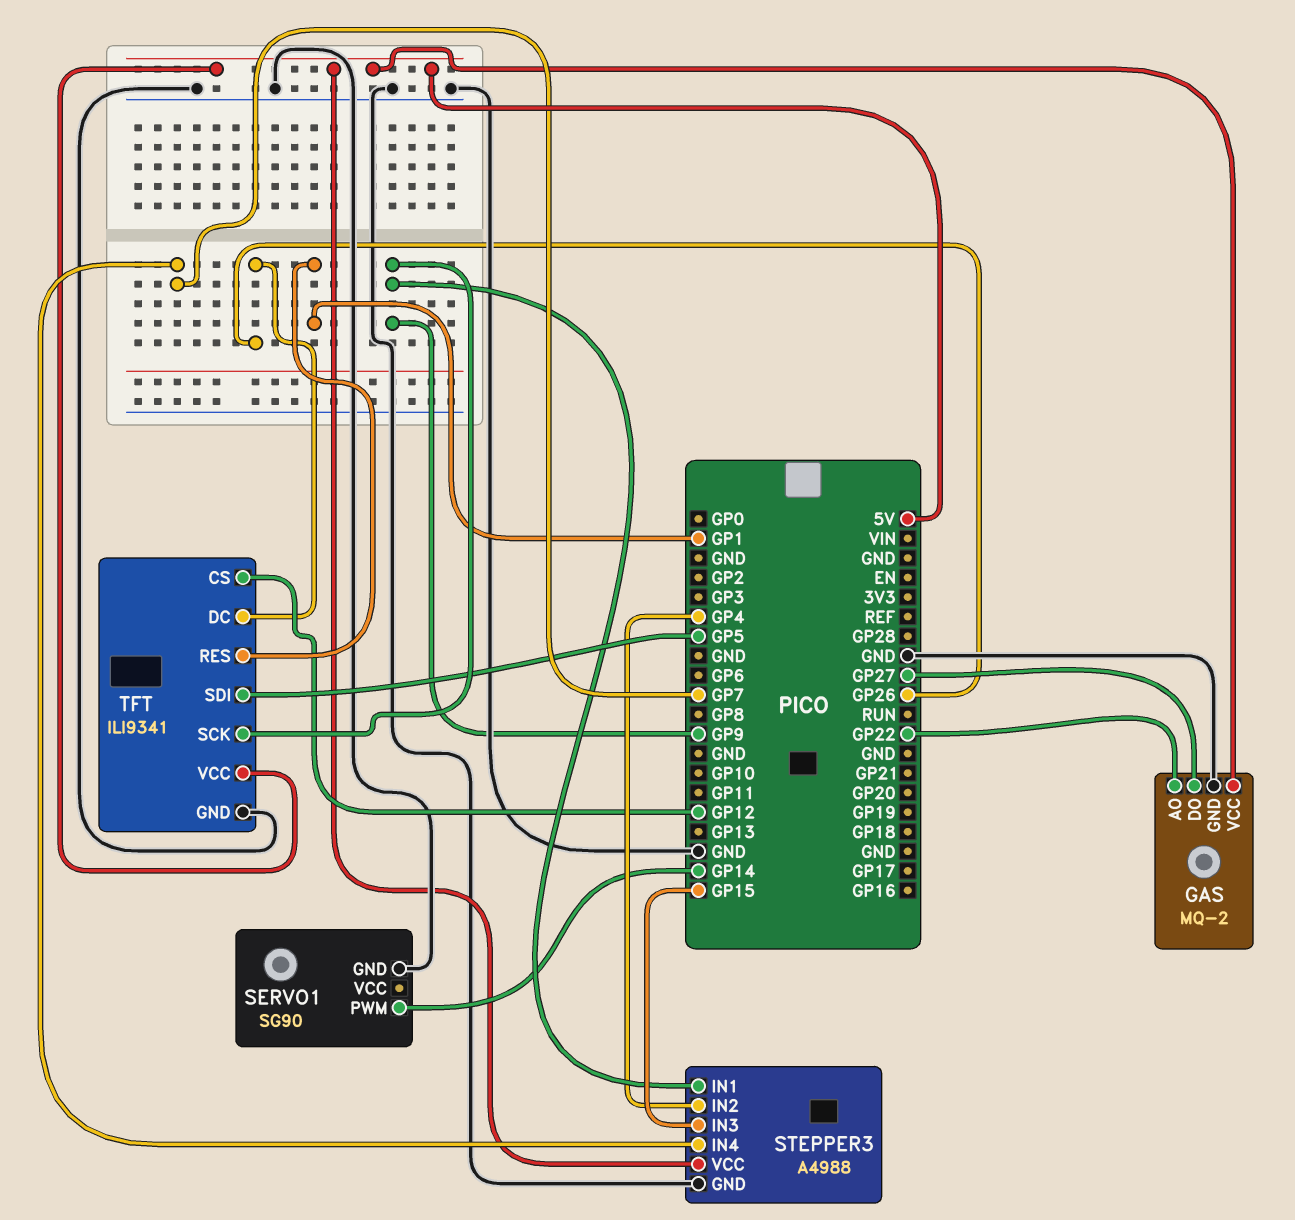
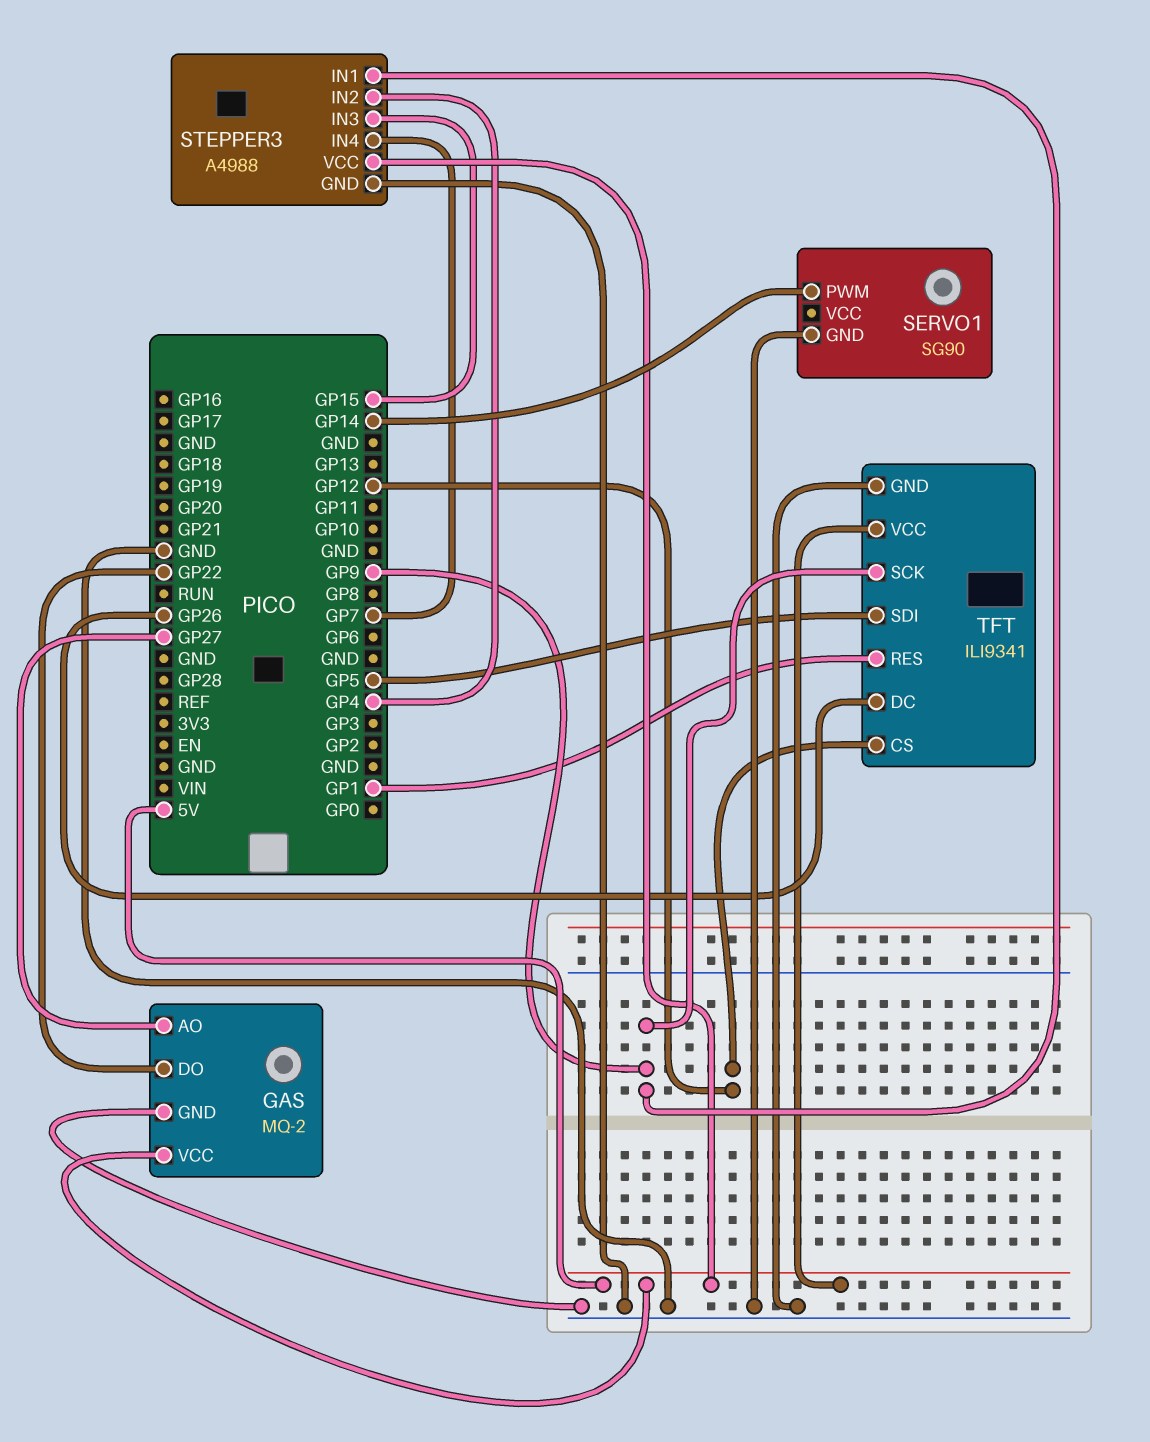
GAS pin AO: GP22 -> GP27
GAS pin DO: GP27 -> GP22

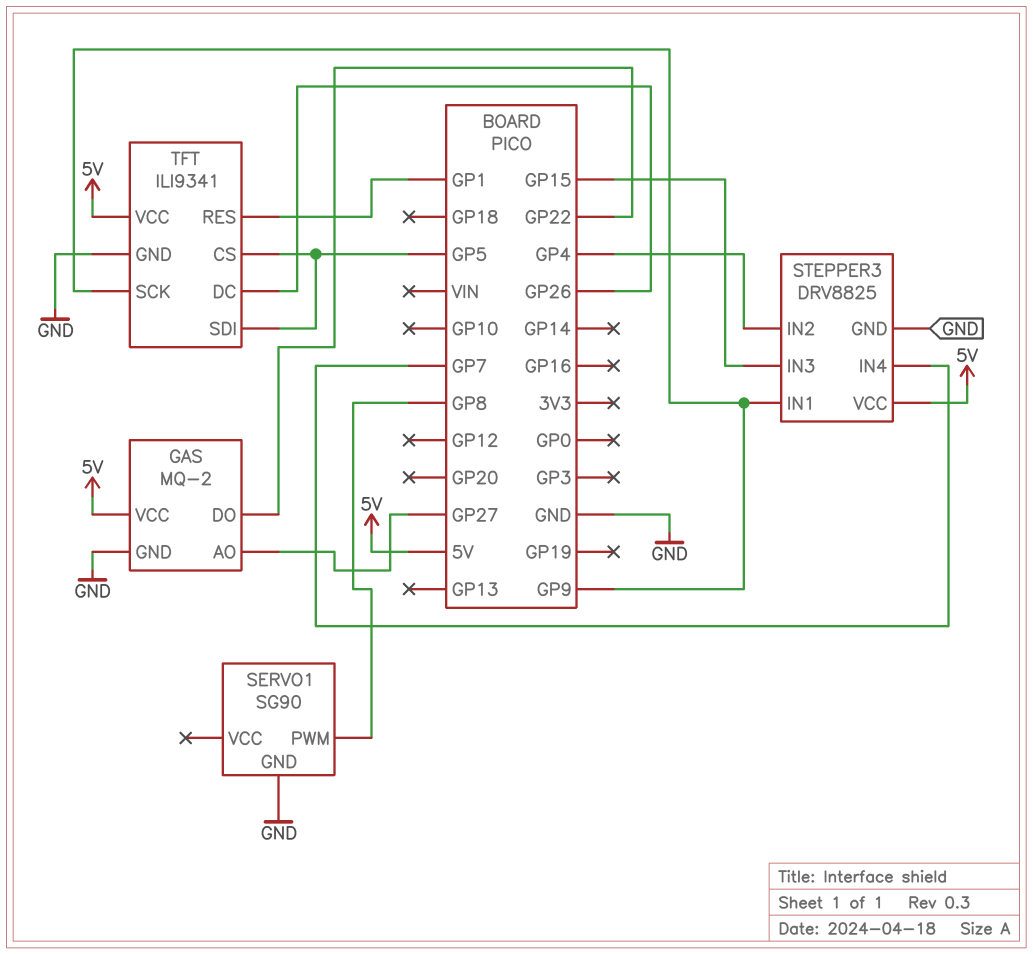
SERVO1 pin PWM: GP14 -> GP8
STEPPER3: A4988 -> DRV8825
TFT pin CS: GP12 -> GP5

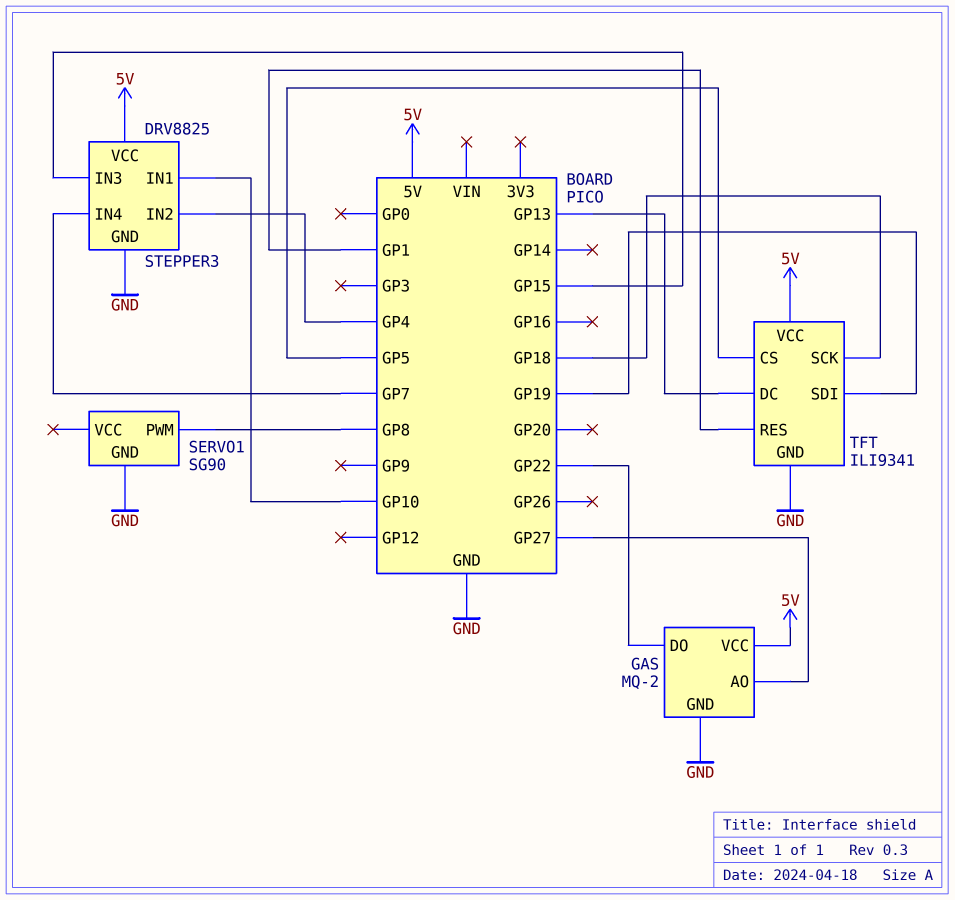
STEPPER3 pin IN1: GP9 -> GP10
TFT pin DC: GP26 -> GP13
TFT pin SCK: GP9 -> GP18
TFT pin SDI: GP5 -> GP19

